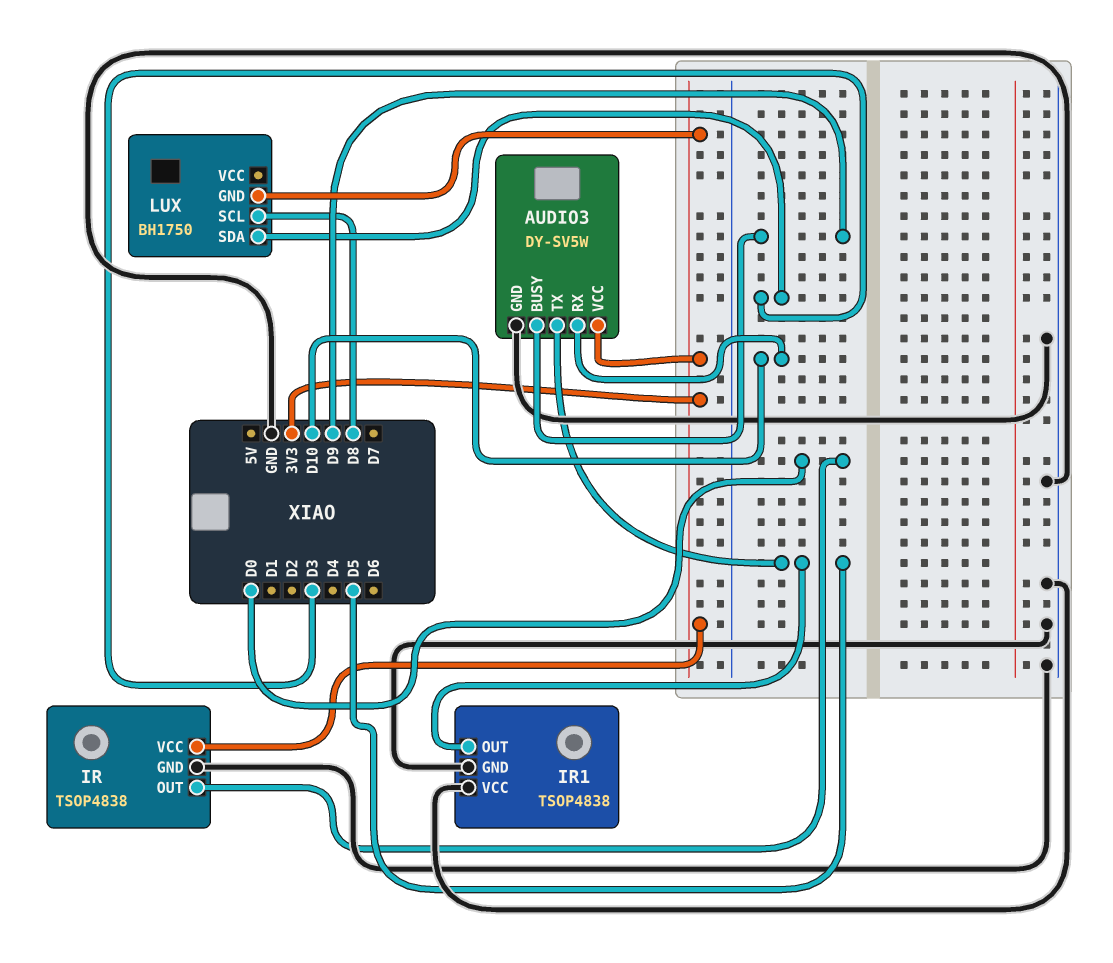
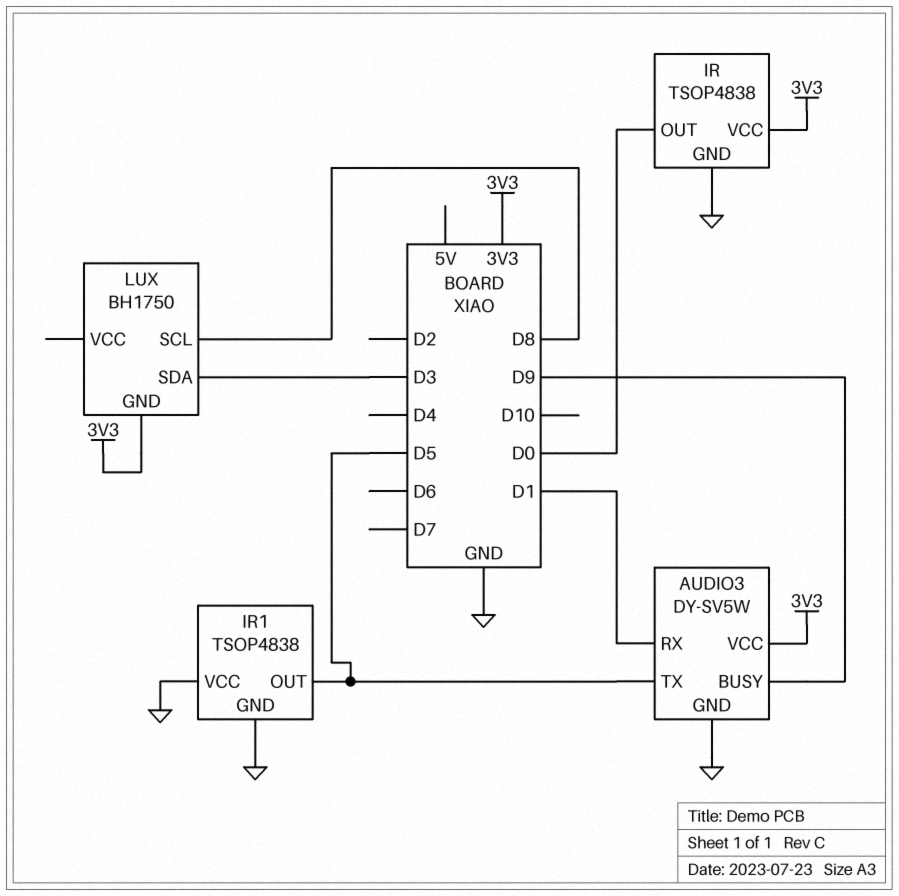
AUDIO3 pin RX: D10 -> D1

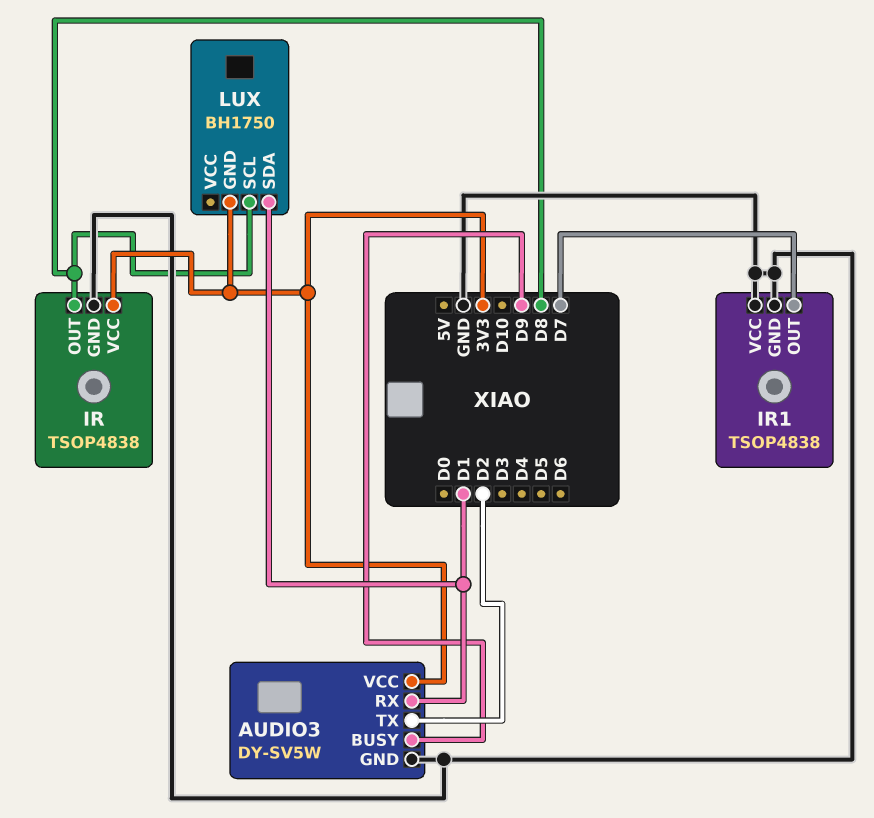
AUDIO3 pin TX: D5 -> D2
IR pin OUT: D0 -> D8
IR1 pin OUT: D5 -> D7
LUX pin SDA: D3 -> D1

